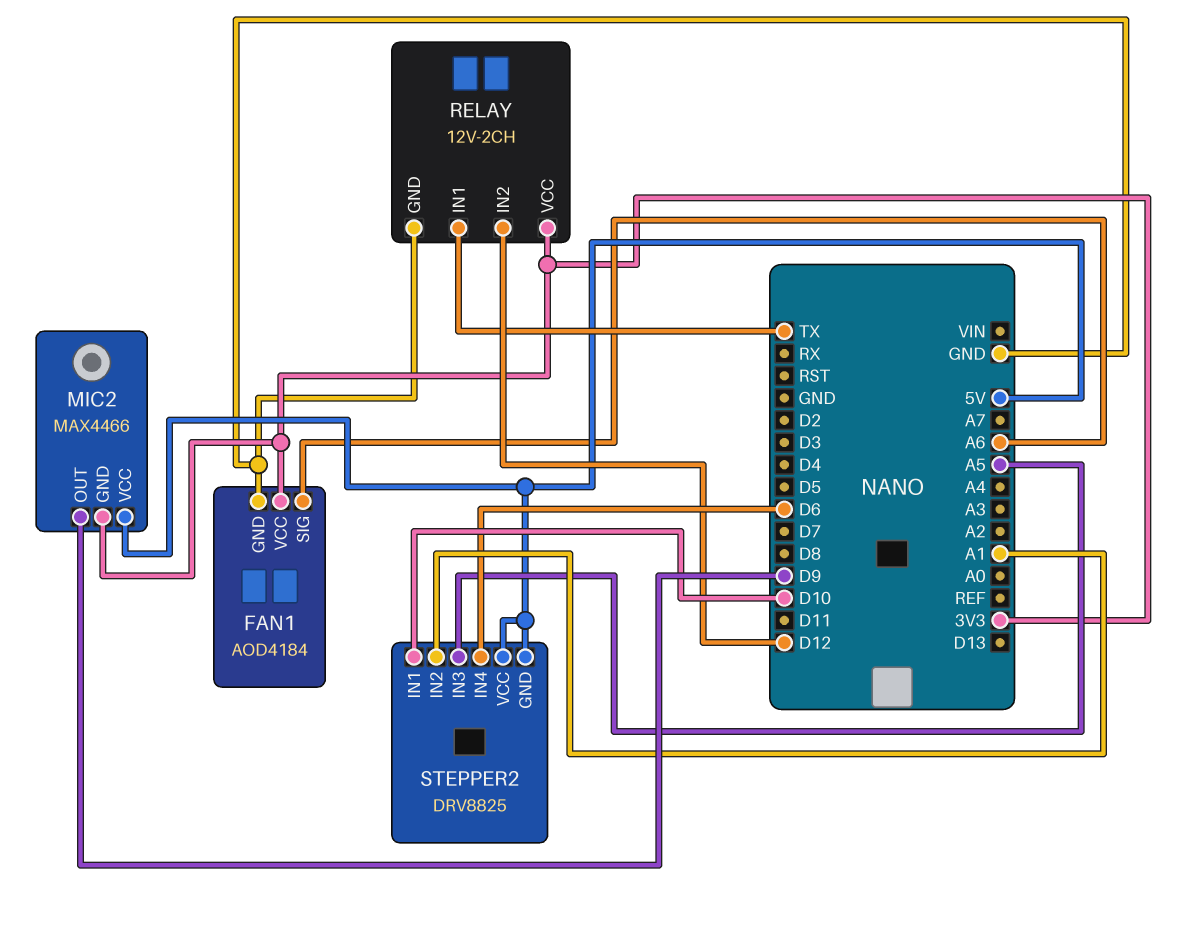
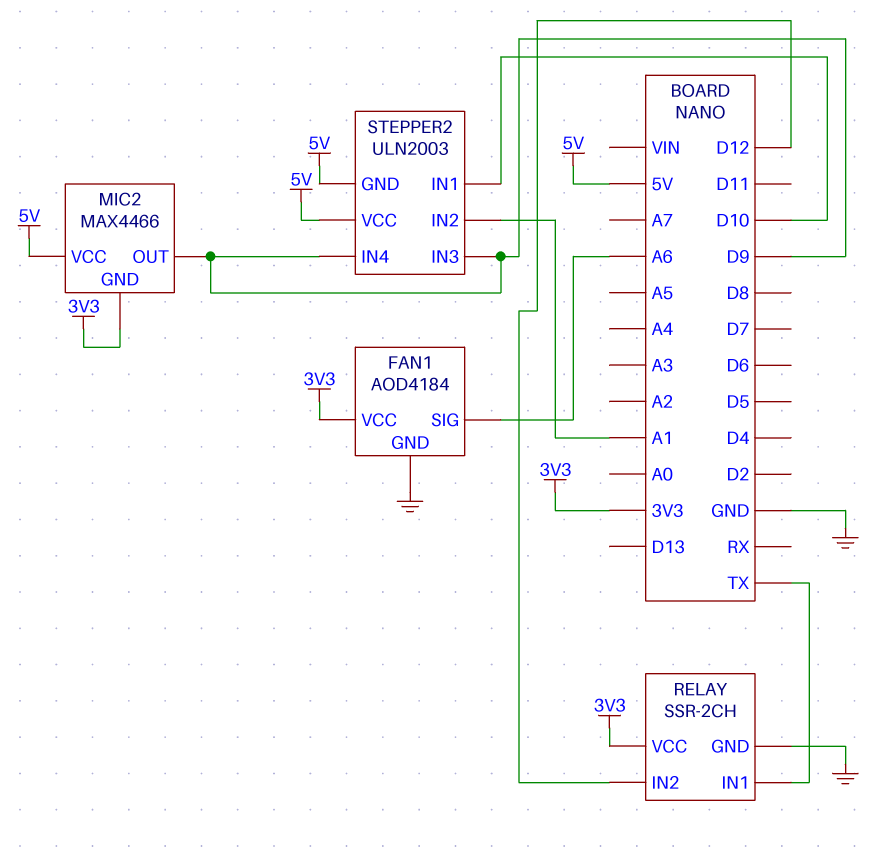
RELAY: 12V-2CH -> SSR-2CH
STEPPER2: DRV8825 -> ULN2003
STEPPER2 pin IN3: A5 -> D9
STEPPER2 pin IN4: D6 -> D9

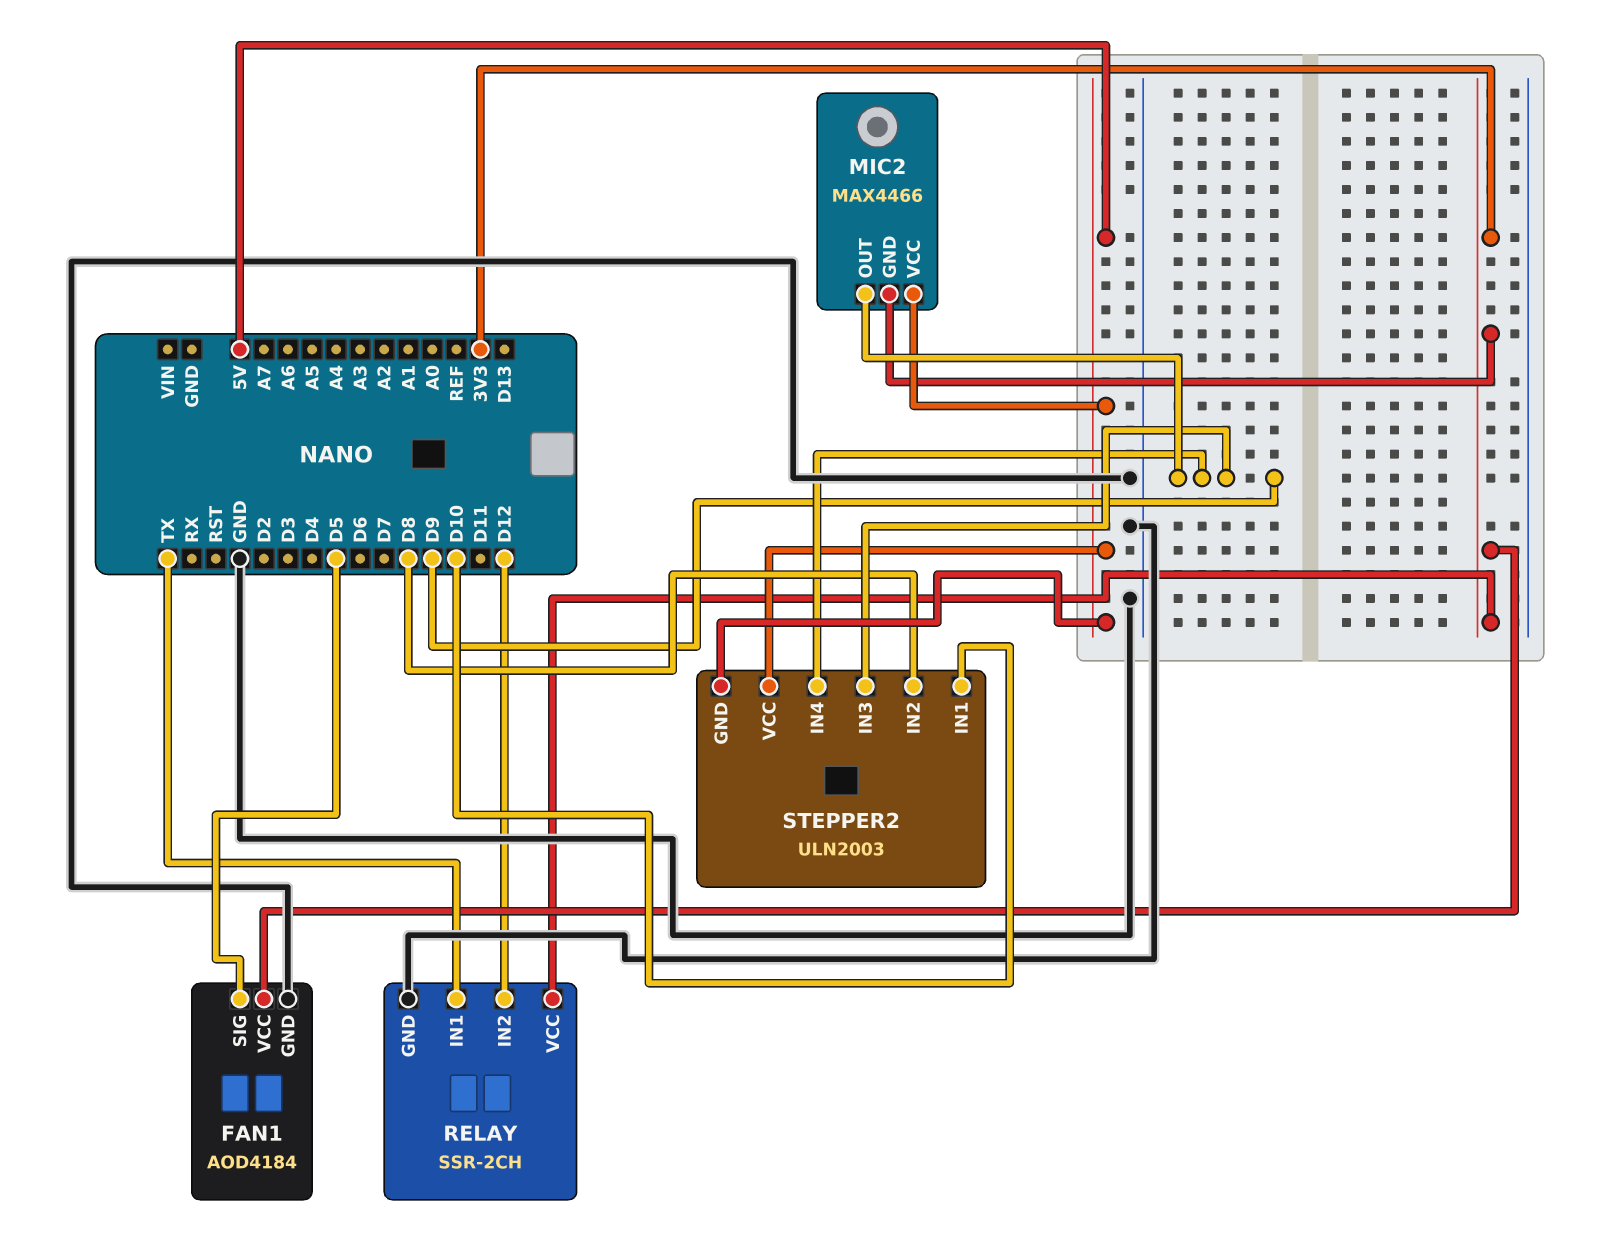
FAN1 pin SIG: A6 -> D5
STEPPER2 pin IN2: A1 -> D8

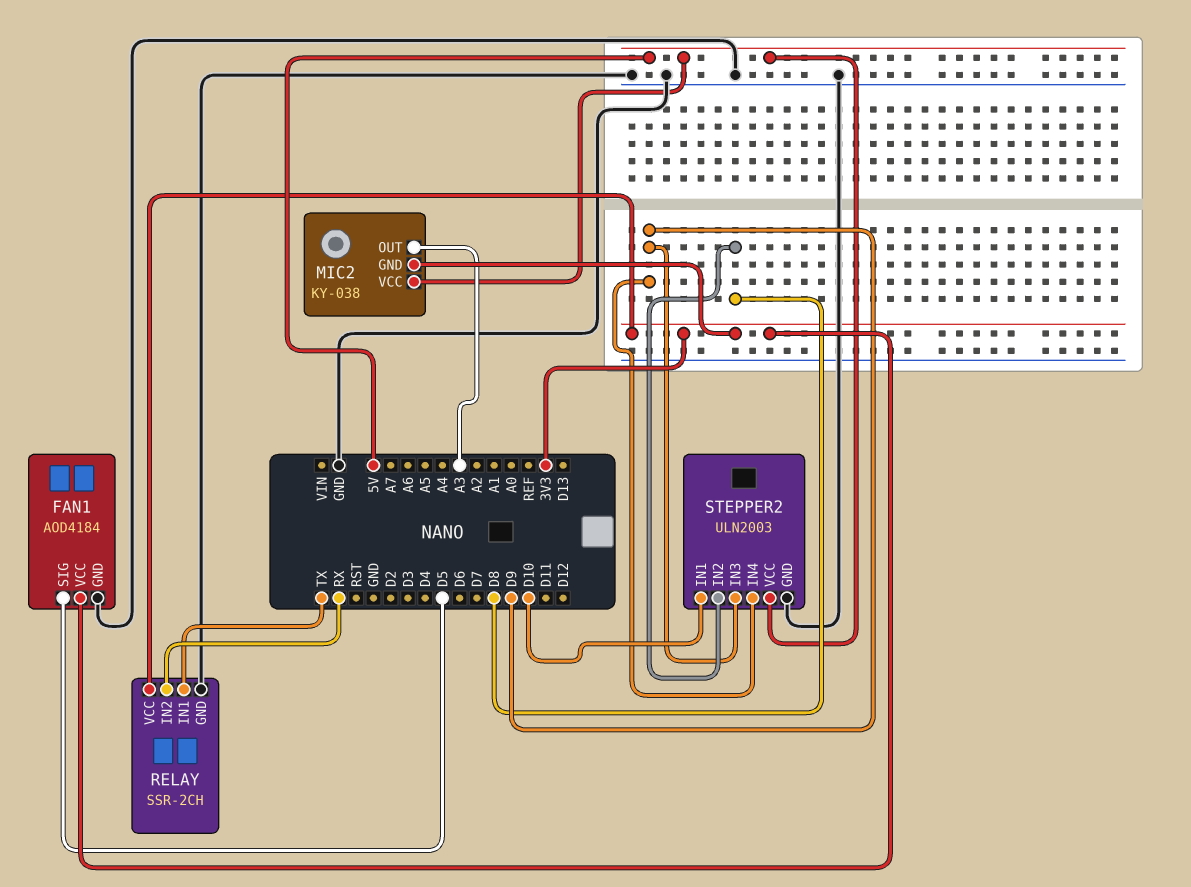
MIC2: MAX4466 -> KY-038
MIC2 pin OUT: D9 -> A3
RELAY pin IN2: D12 -> RX
STEPPER2 pin GND: 5V -> GND

